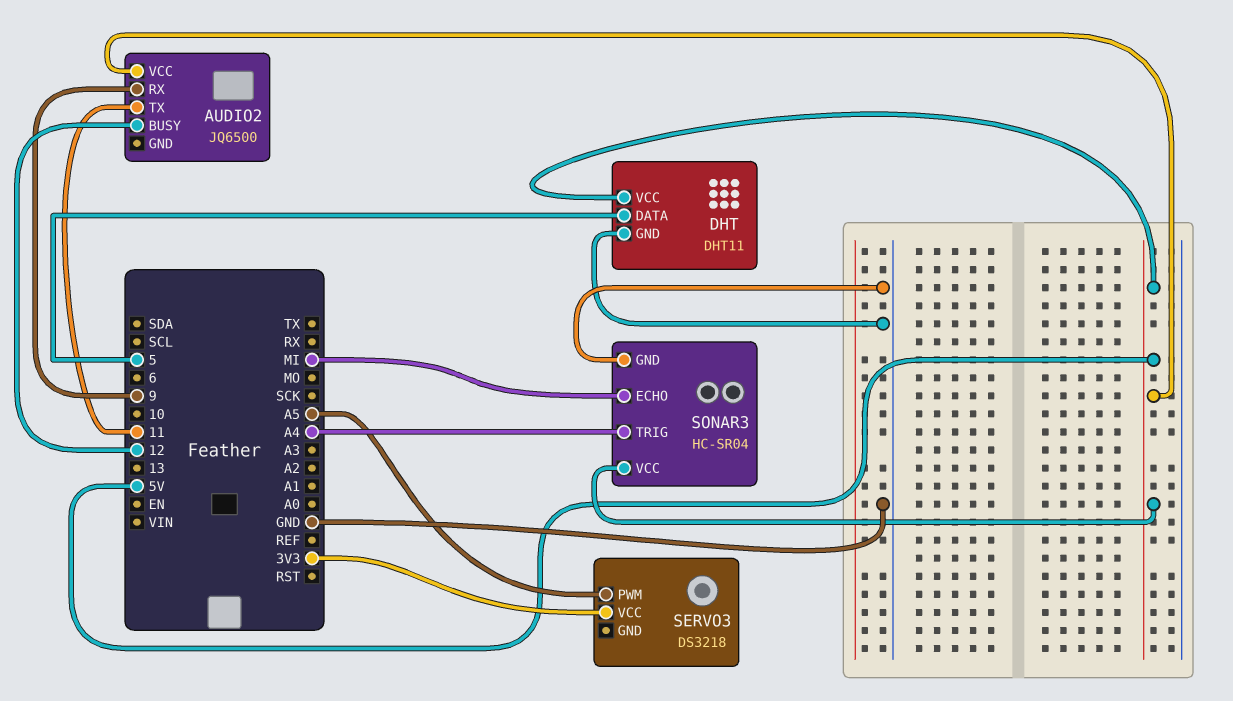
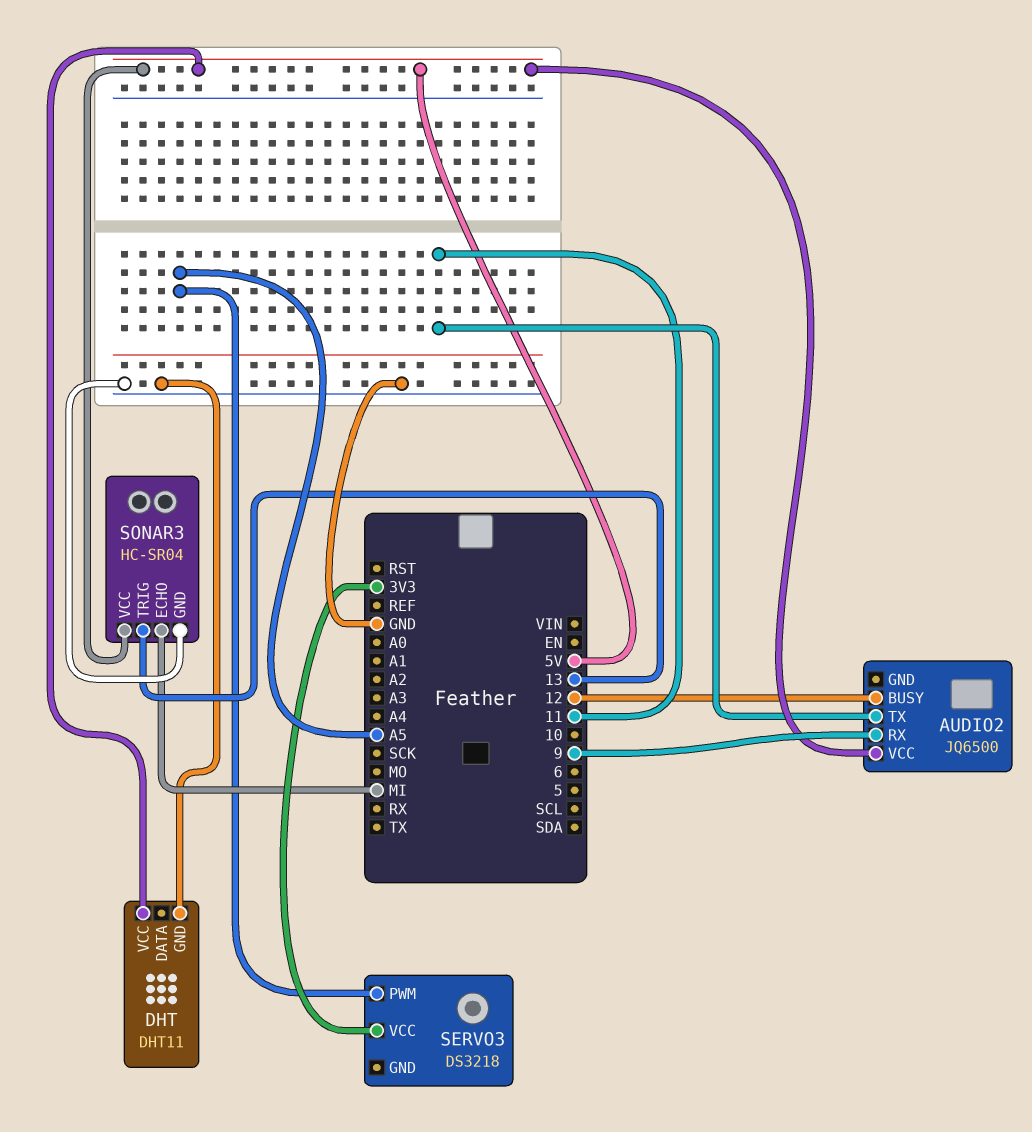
DHT pin DATA: 5 -> none
SONAR3 pin TRIG: A4 -> 13

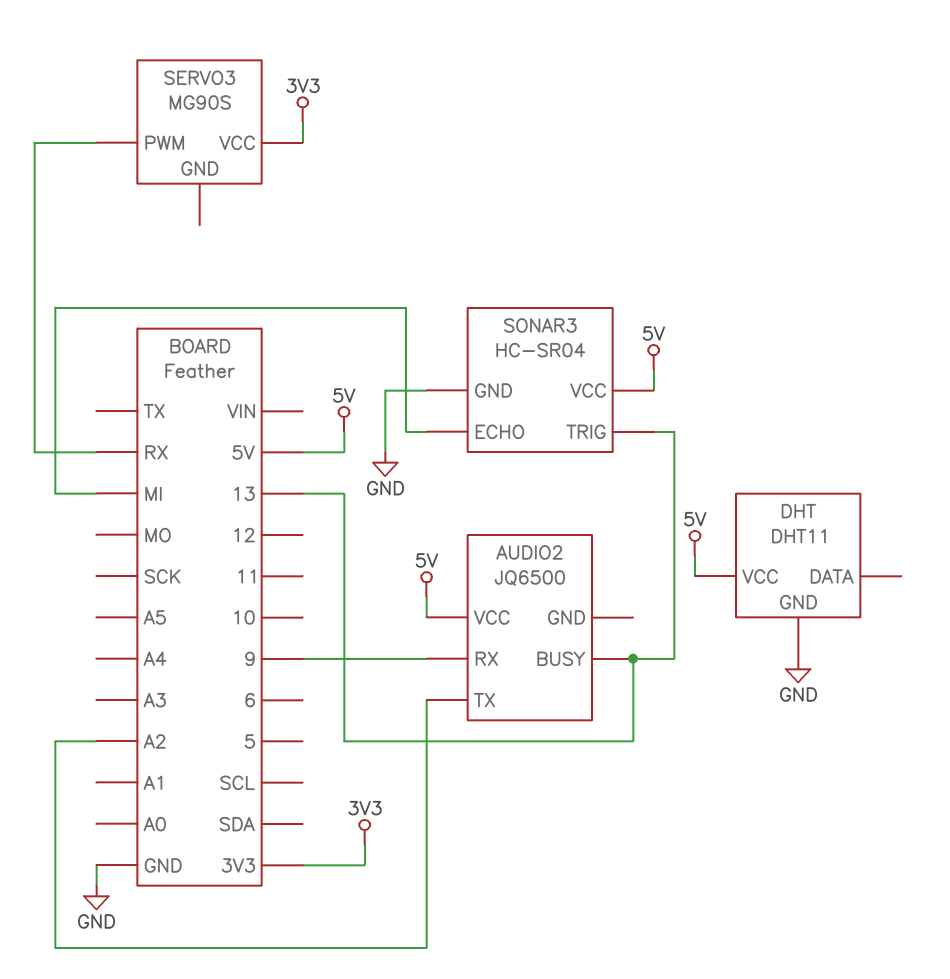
AUDIO2 pin BUSY: 12 -> 13
AUDIO2 pin TX: 11 -> A2
SERVO3: DS3218 -> MG90S
SERVO3 pin PWM: A5 -> RX

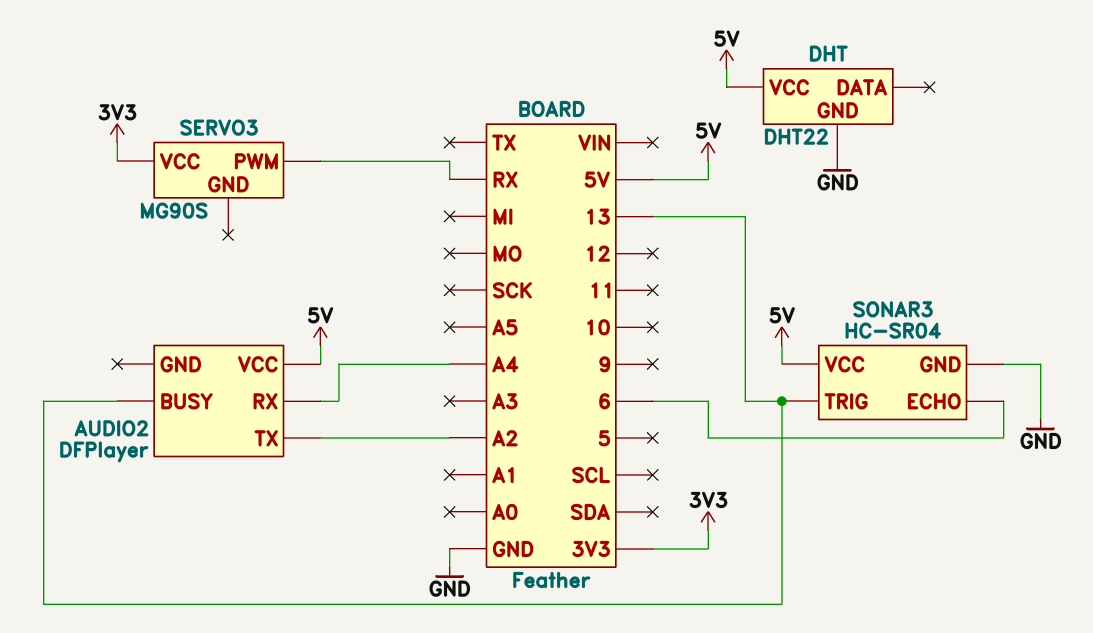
AUDIO2: JQ6500 -> DFPlayer
AUDIO2 pin RX: 9 -> A4
DHT: DHT11 -> DHT22
SONAR3 pin ECHO: MI -> 6

